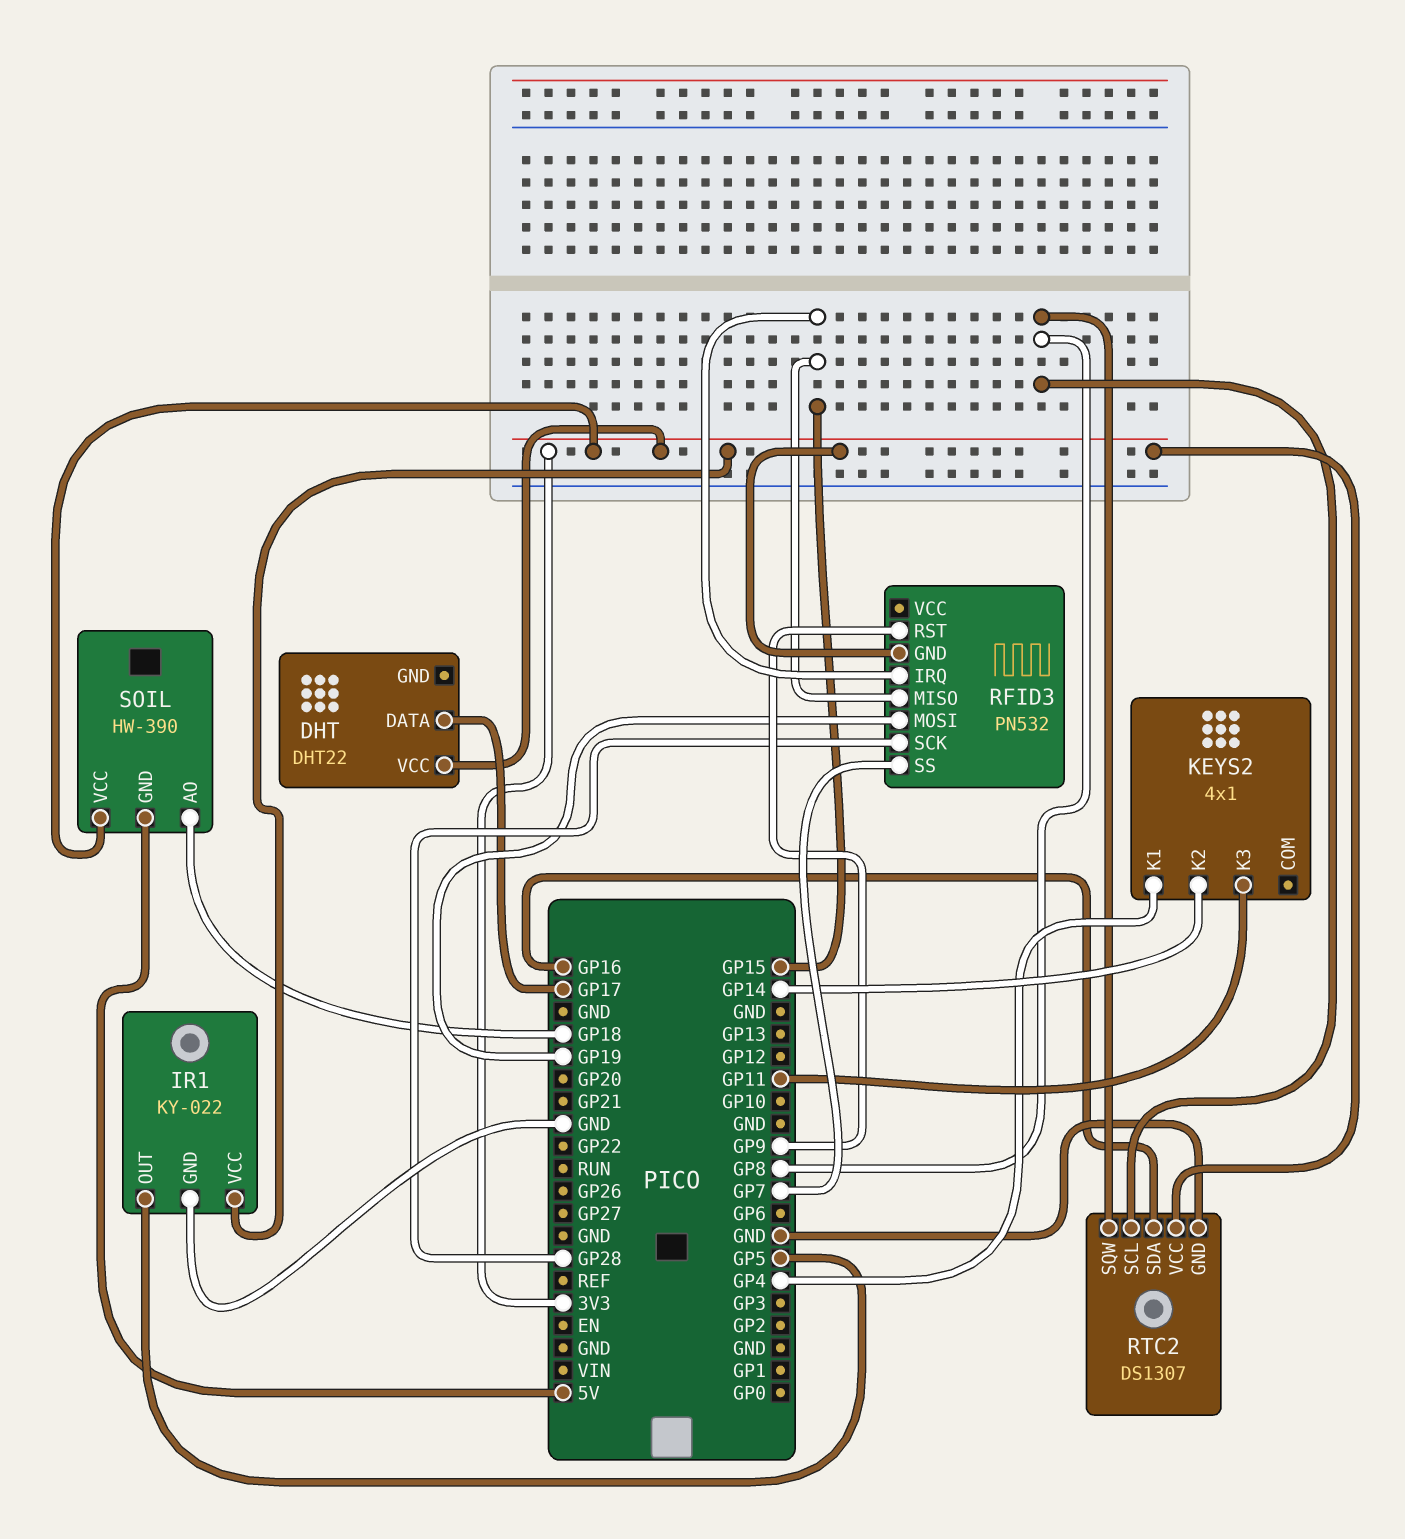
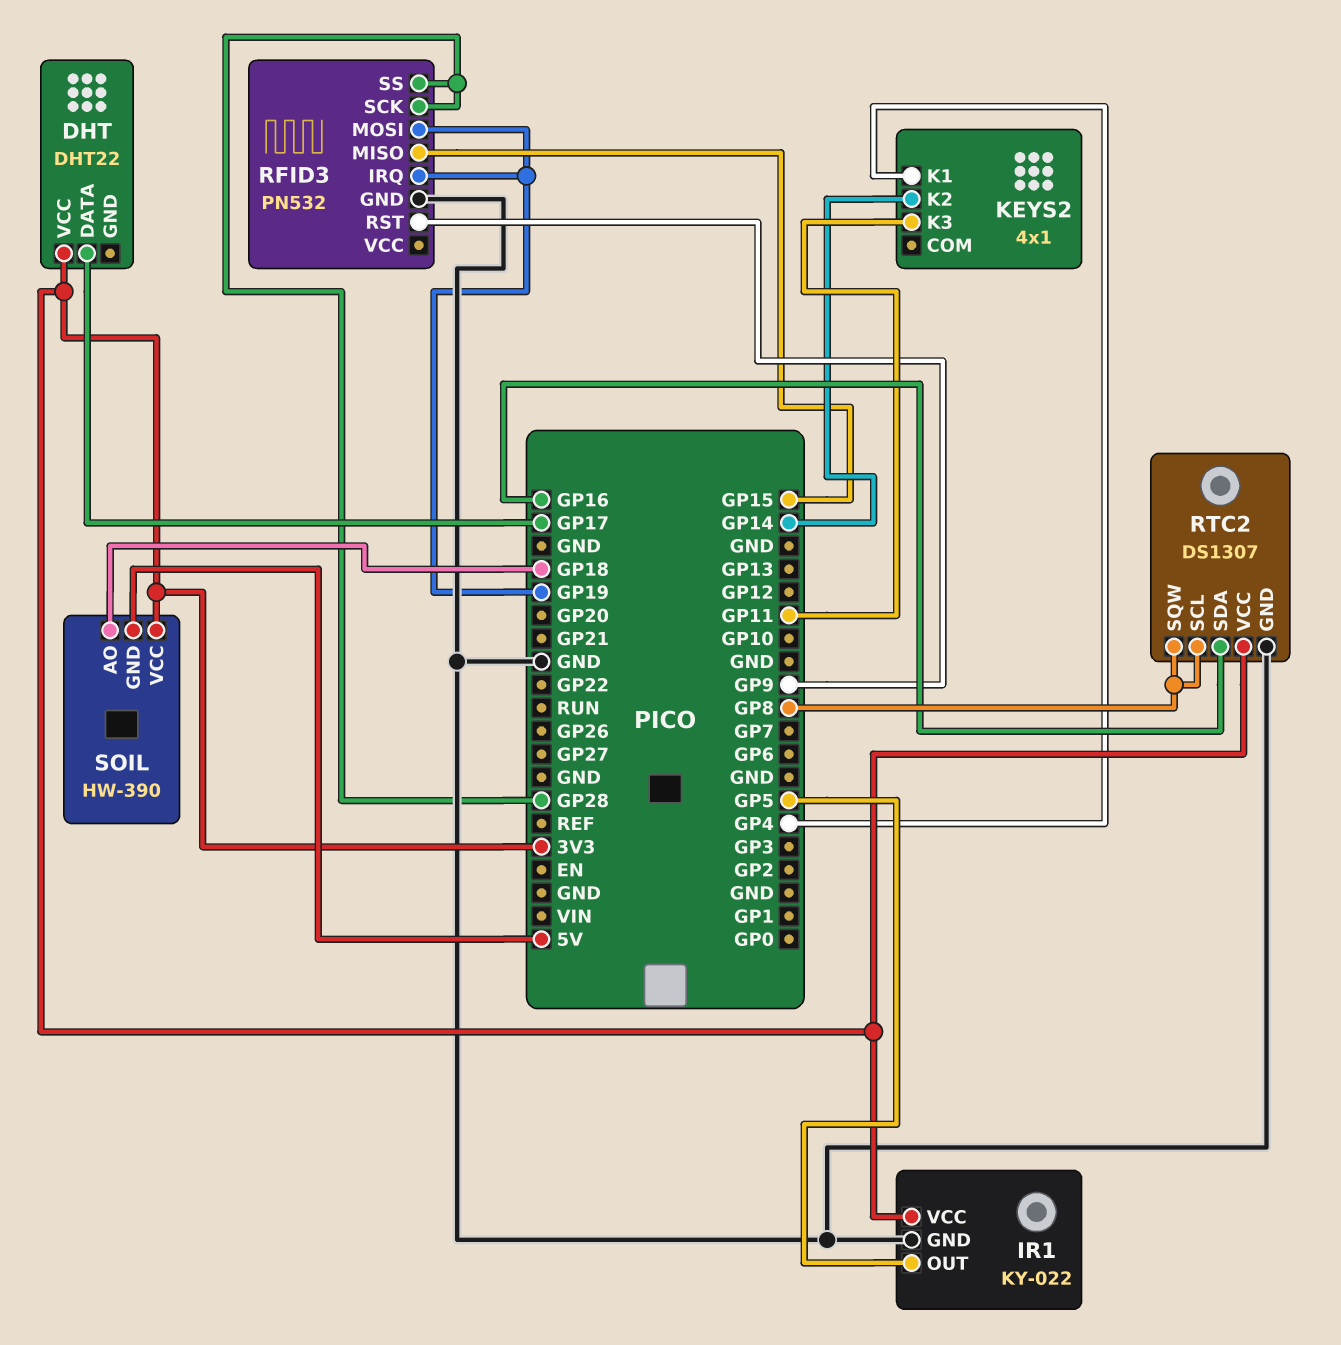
RFID3 pin GND: 3V3 -> GND
RFID3 pin IRQ: GP15 -> GP19
RFID3 pin SS: GP7 -> GP28

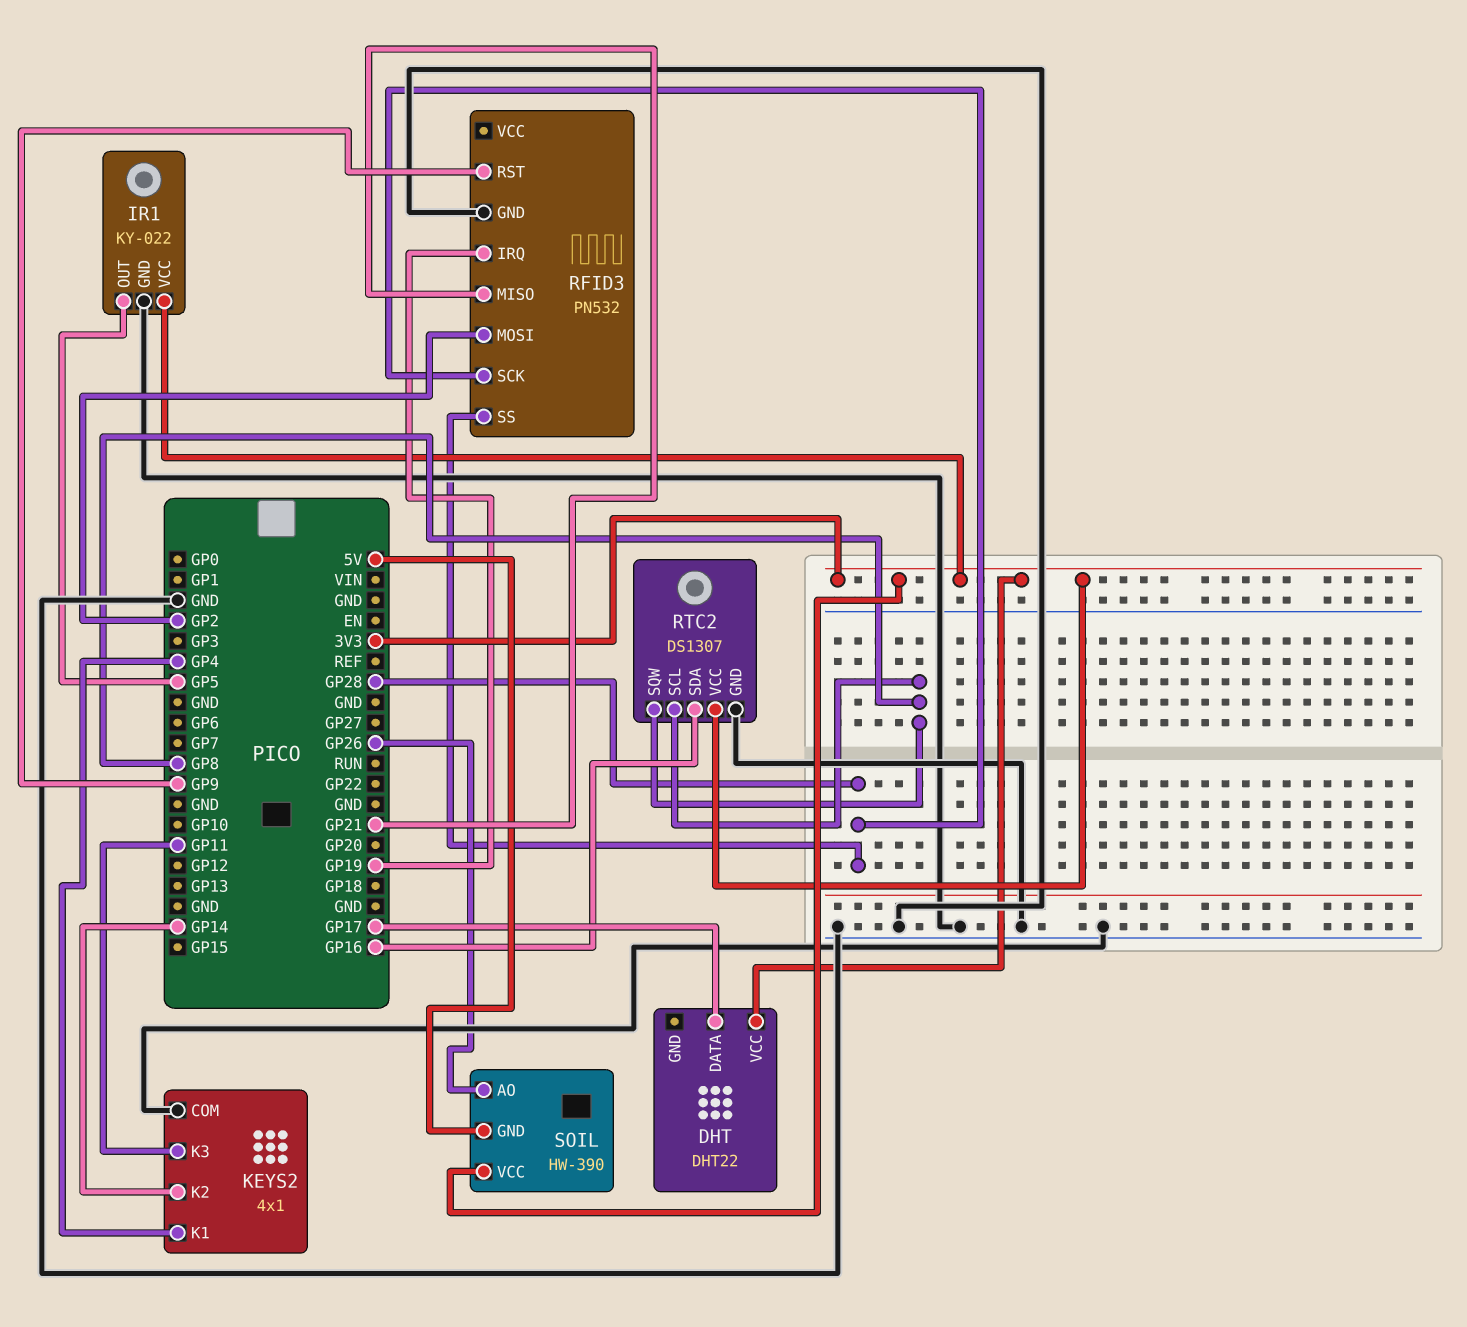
KEYS2 pin COM: none -> GND
RFID3 pin MISO: GP15 -> GP21
RFID3 pin MOSI: GP19 -> GP2
SOIL pin AO: GP18 -> GP26

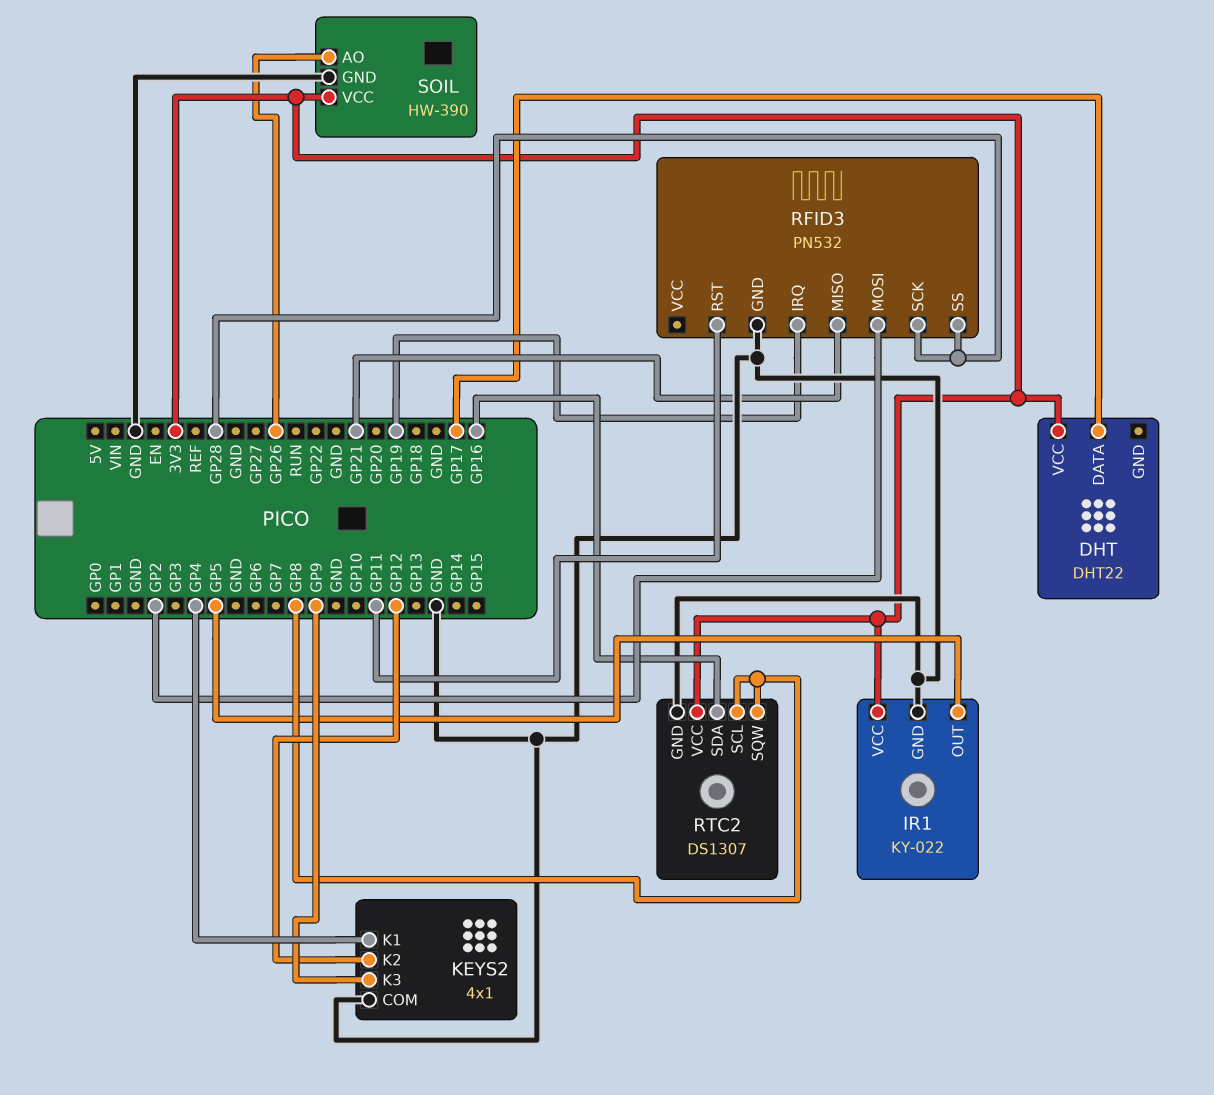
KEYS2 pin K2: GP14 -> GP12
KEYS2 pin K3: GP11 -> GP9
RFID3 pin RST: GP9 -> GP11
SOIL pin GND: 5V -> GND

